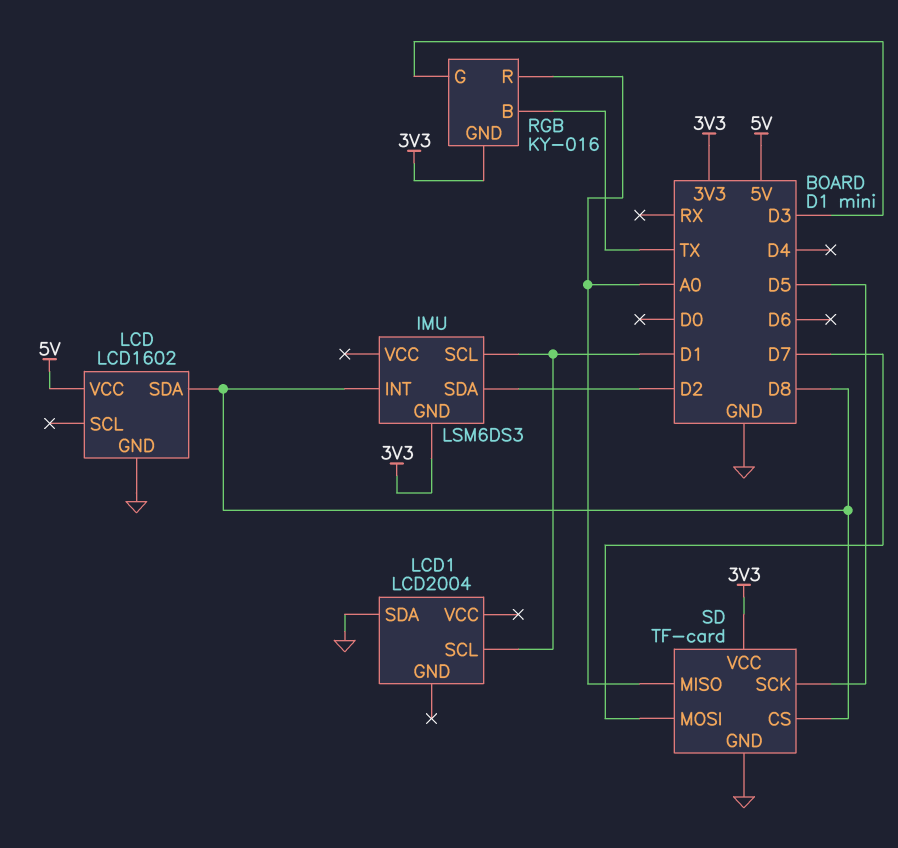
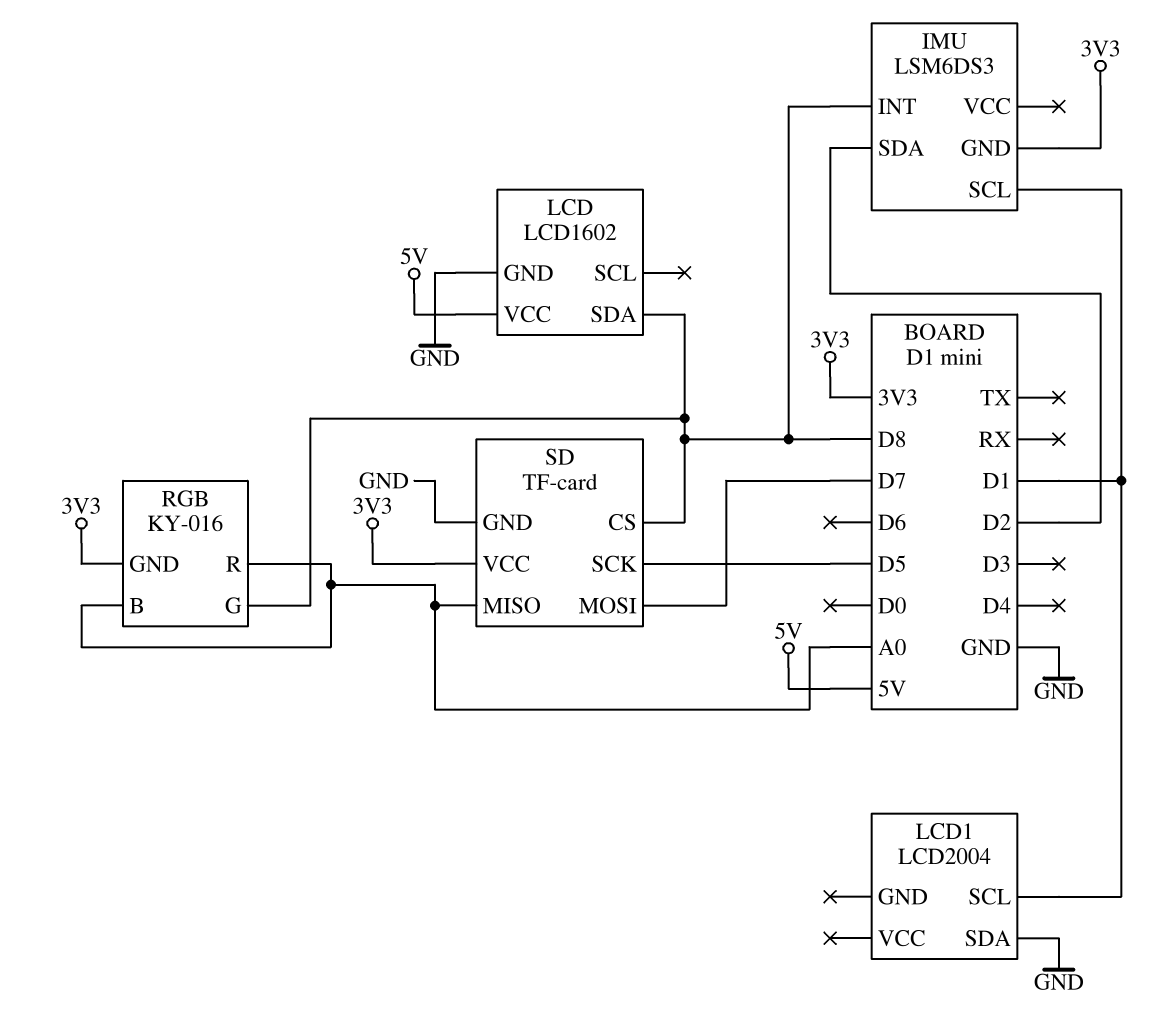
RGB pin B: TX -> A0
RGB pin G: D3 -> D8

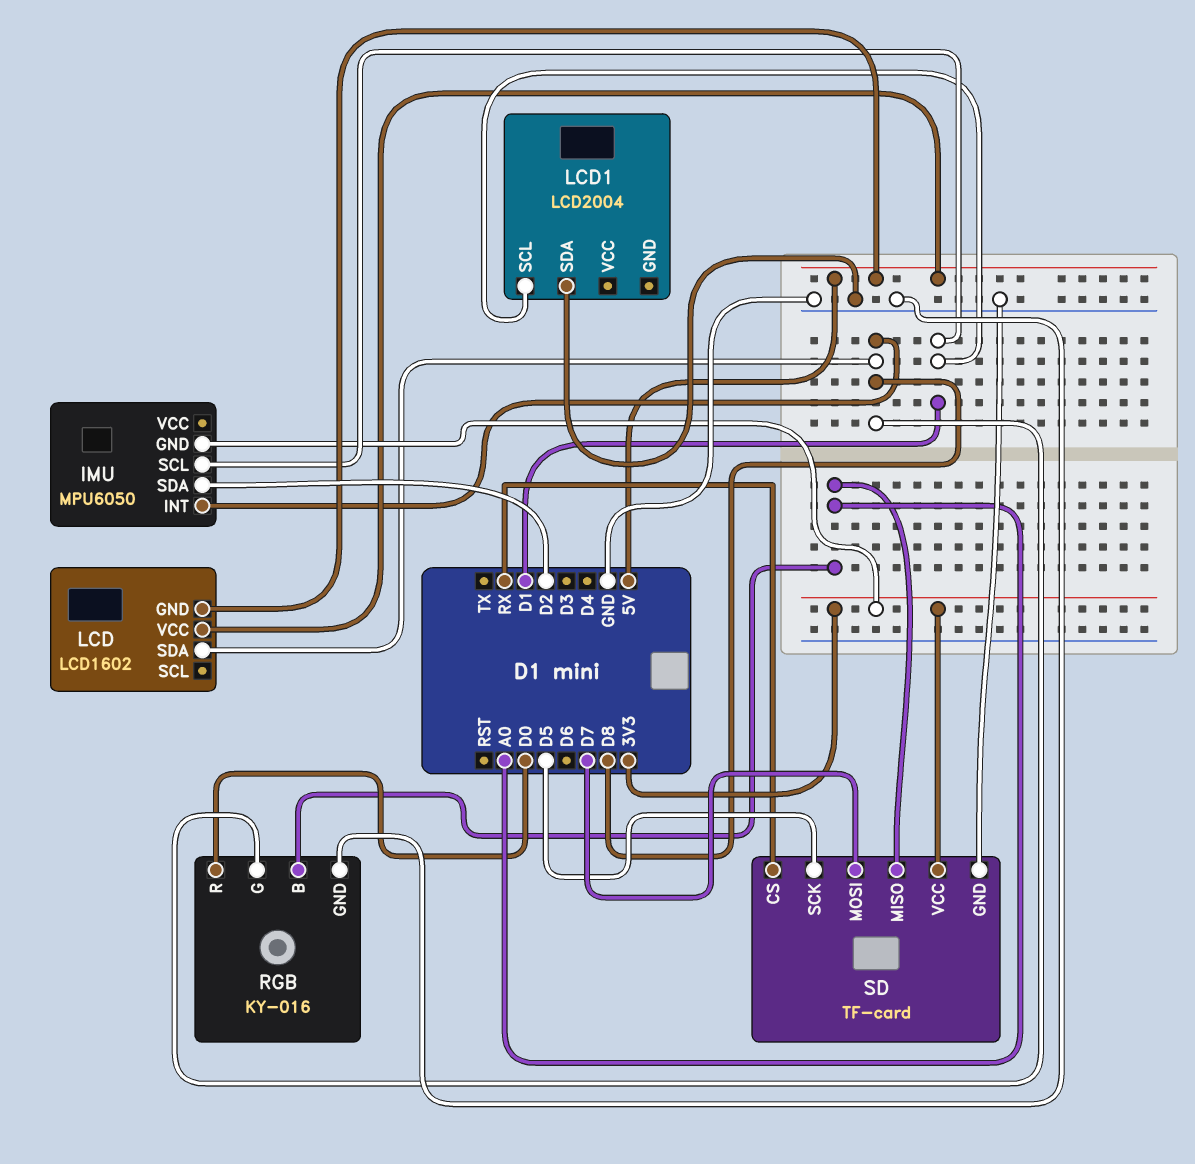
IMU: LSM6DS3 -> MPU6050
LCD pin GND: GND -> 5V
RGB pin GND: 3V3 -> GND
RGB pin R: A0 -> D0
SD pin CS: D8 -> RX

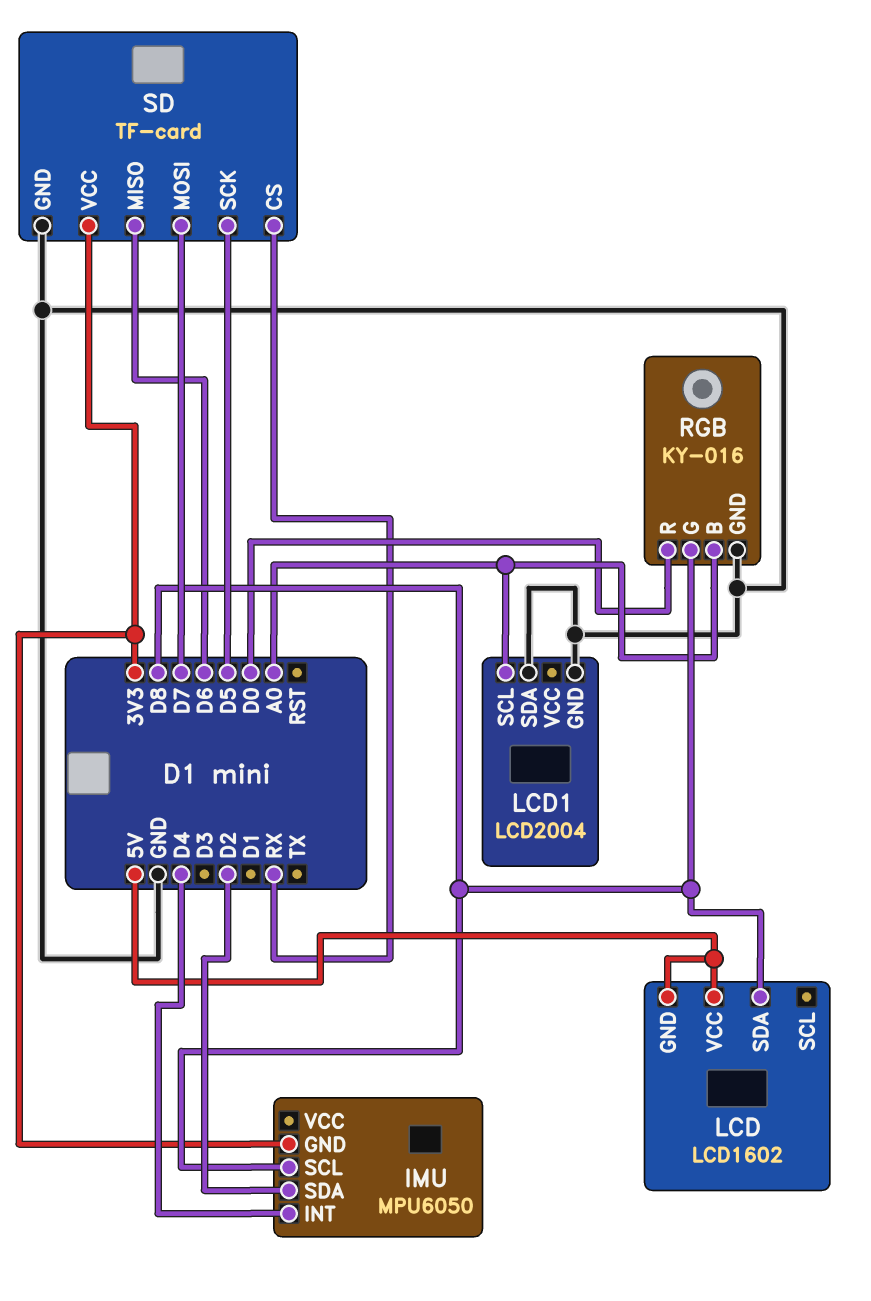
IMU pin INT: D8 -> D4
IMU pin SCL: D1 -> D8
LCD1 pin GND: none -> GND
LCD1 pin SCL: D1 -> A0
SD pin MISO: A0 -> D6

